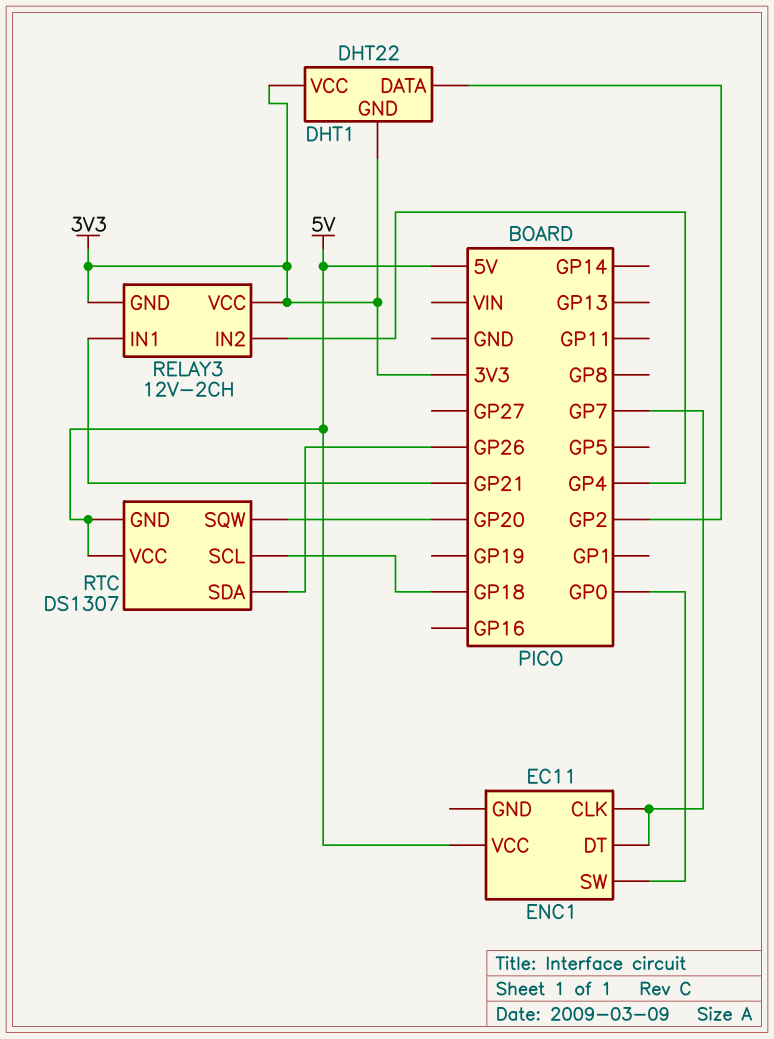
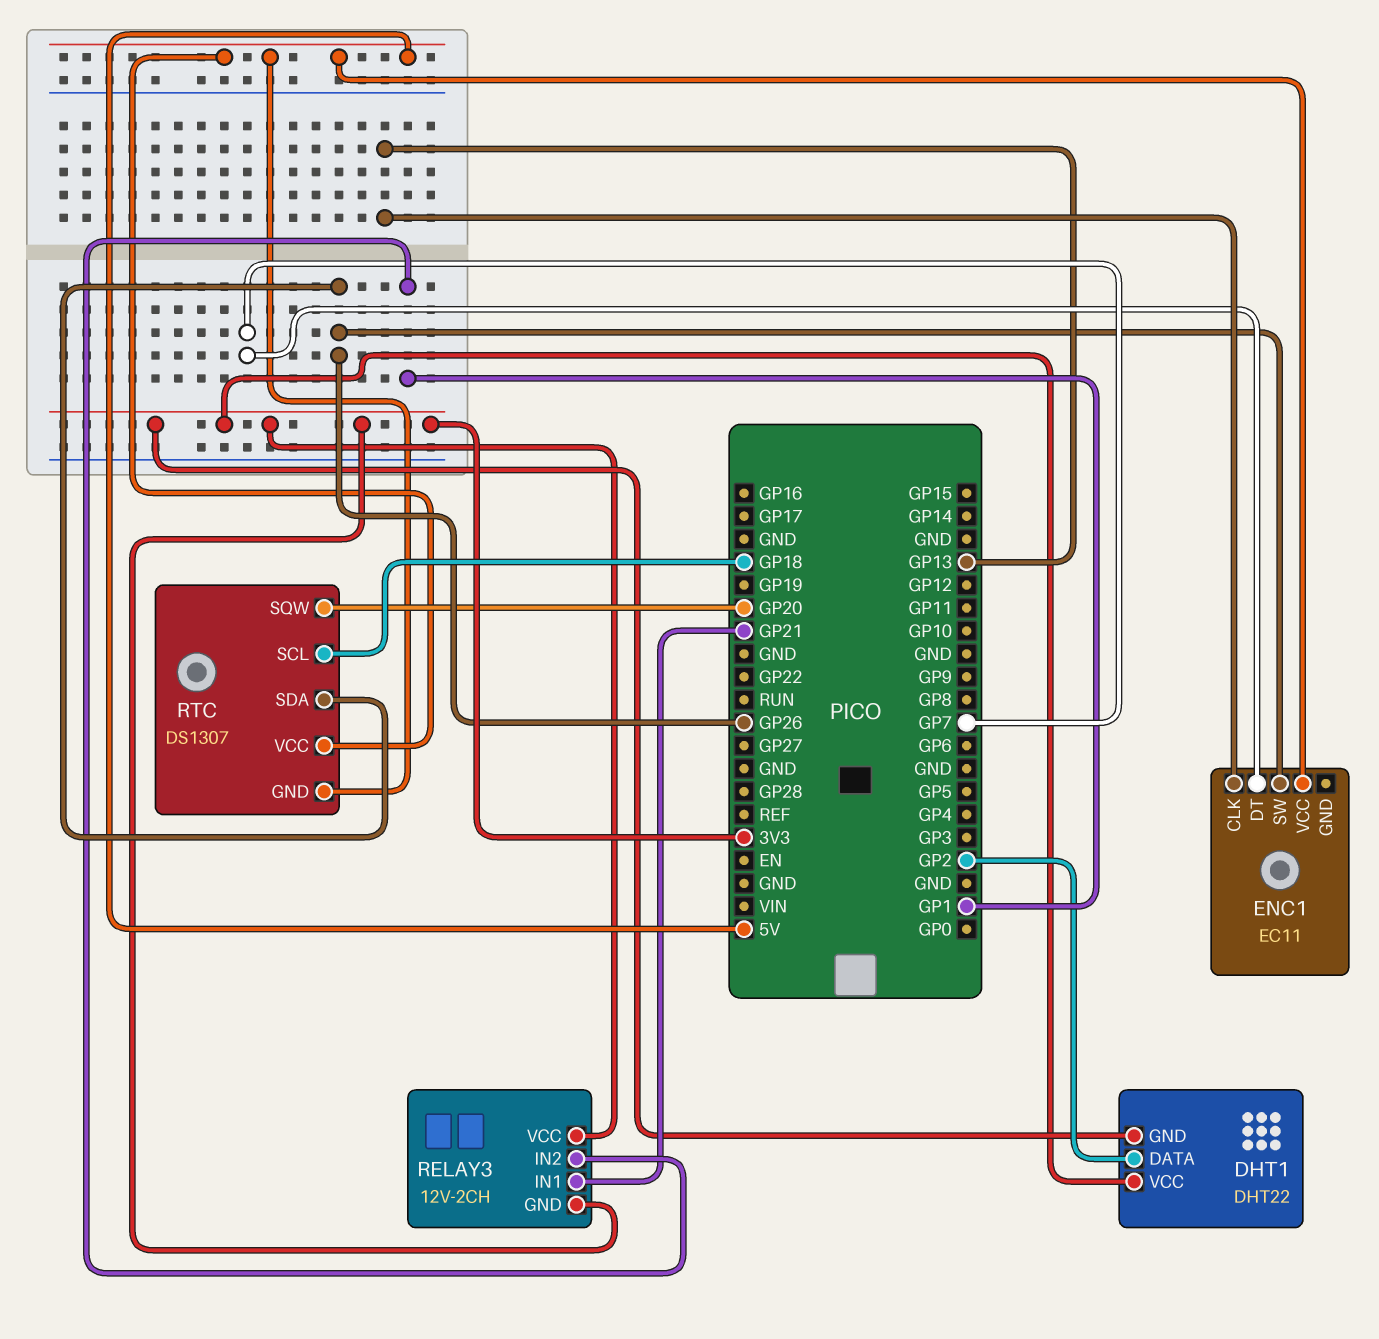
ENC1 pin CLK: GP7 -> GP13
ENC1 pin SW: GP0 -> GP26
RELAY3 pin IN2: GP4 -> GP1

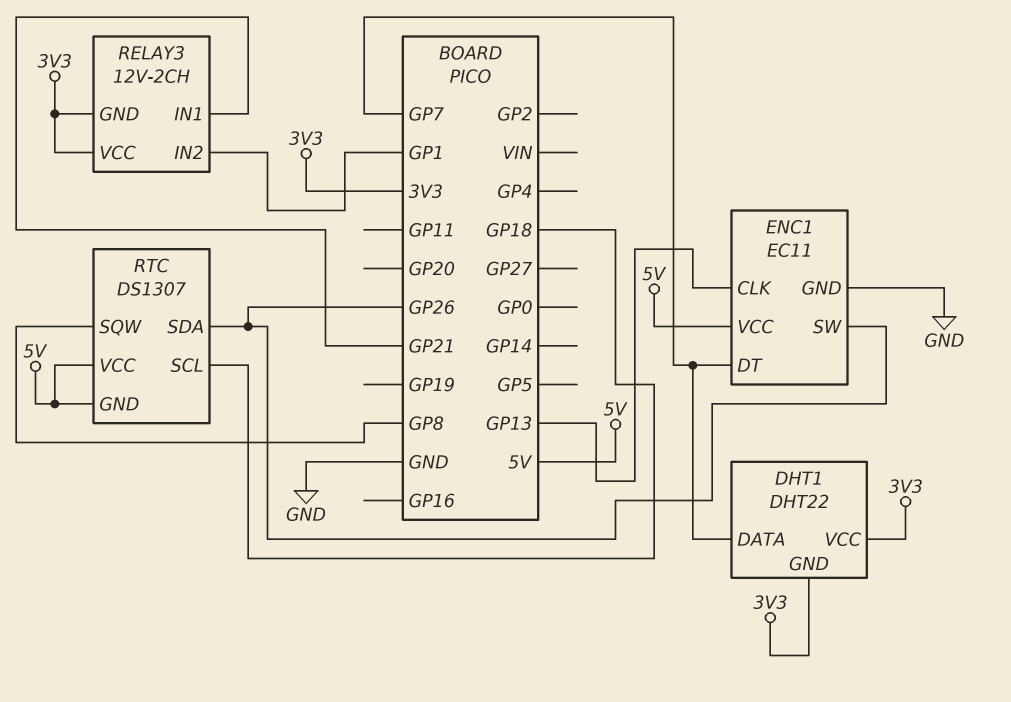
DHT1 pin DATA: GP2 -> GP7
ENC1 pin GND: none -> GND
RTC pin SQW: GP20 -> GP8

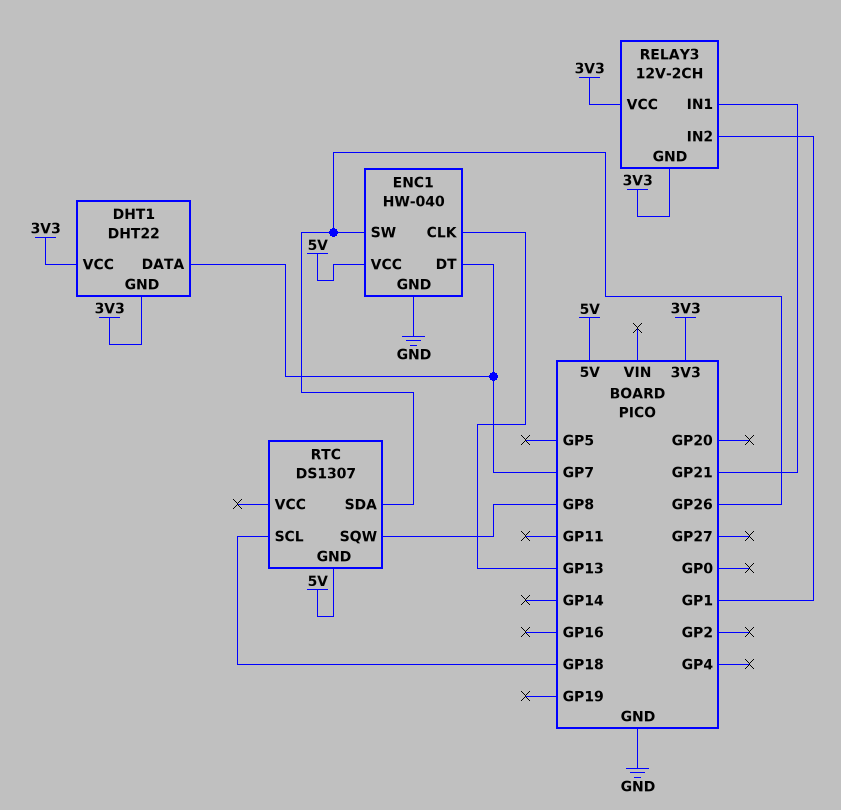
ENC1: EC11 -> HW-040
RTC pin VCC: 5V -> none

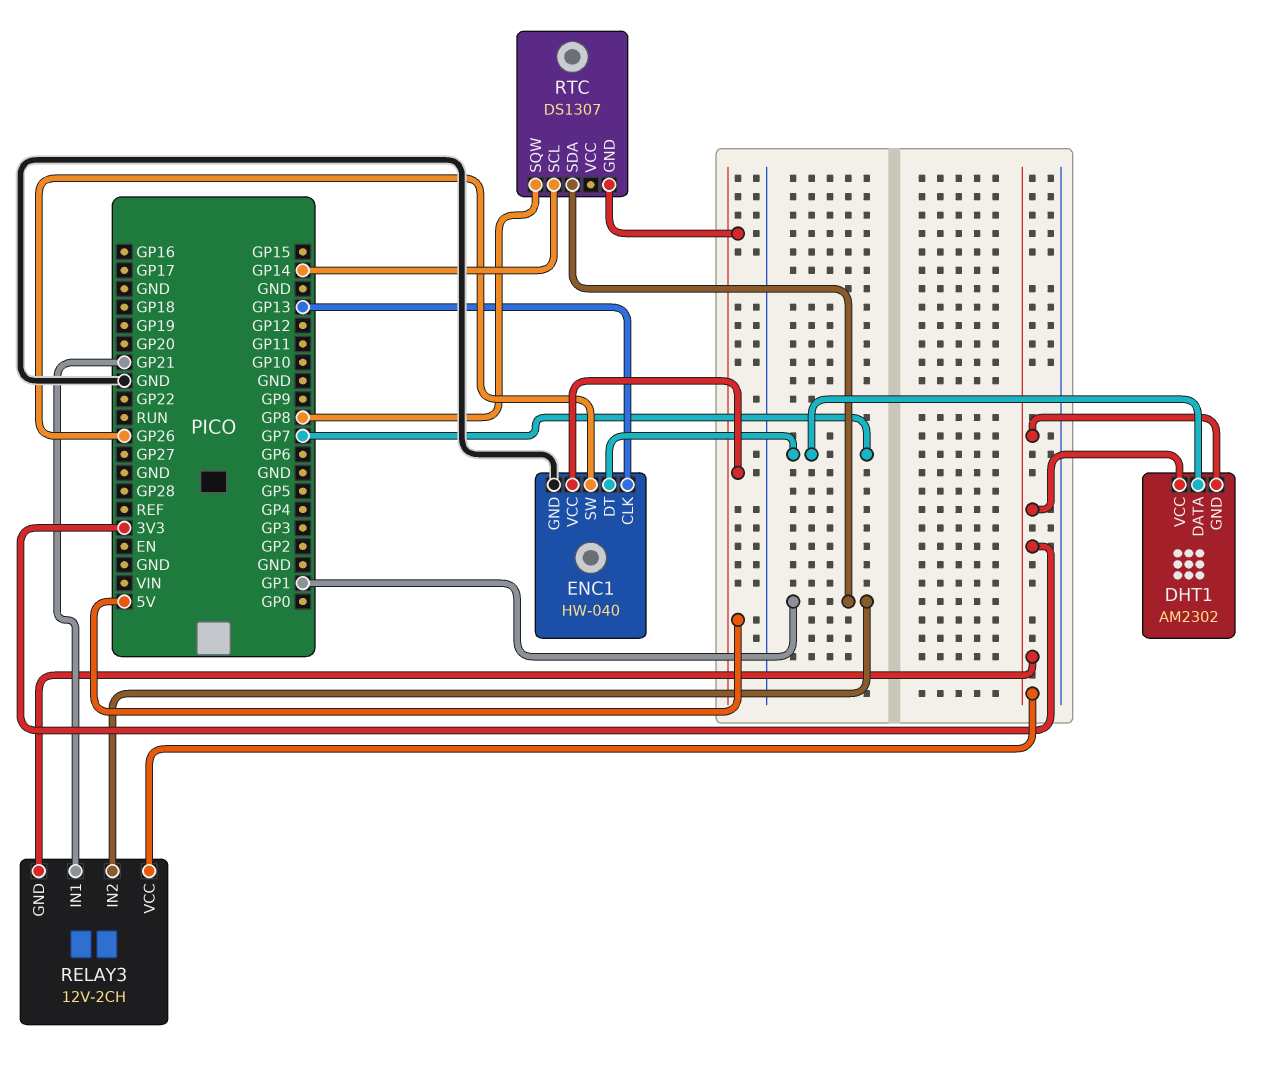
DHT1: DHT22 -> AM2302
RTC pin SCL: GP18 -> GP14
RTC pin SDA: GP26 -> GP1

